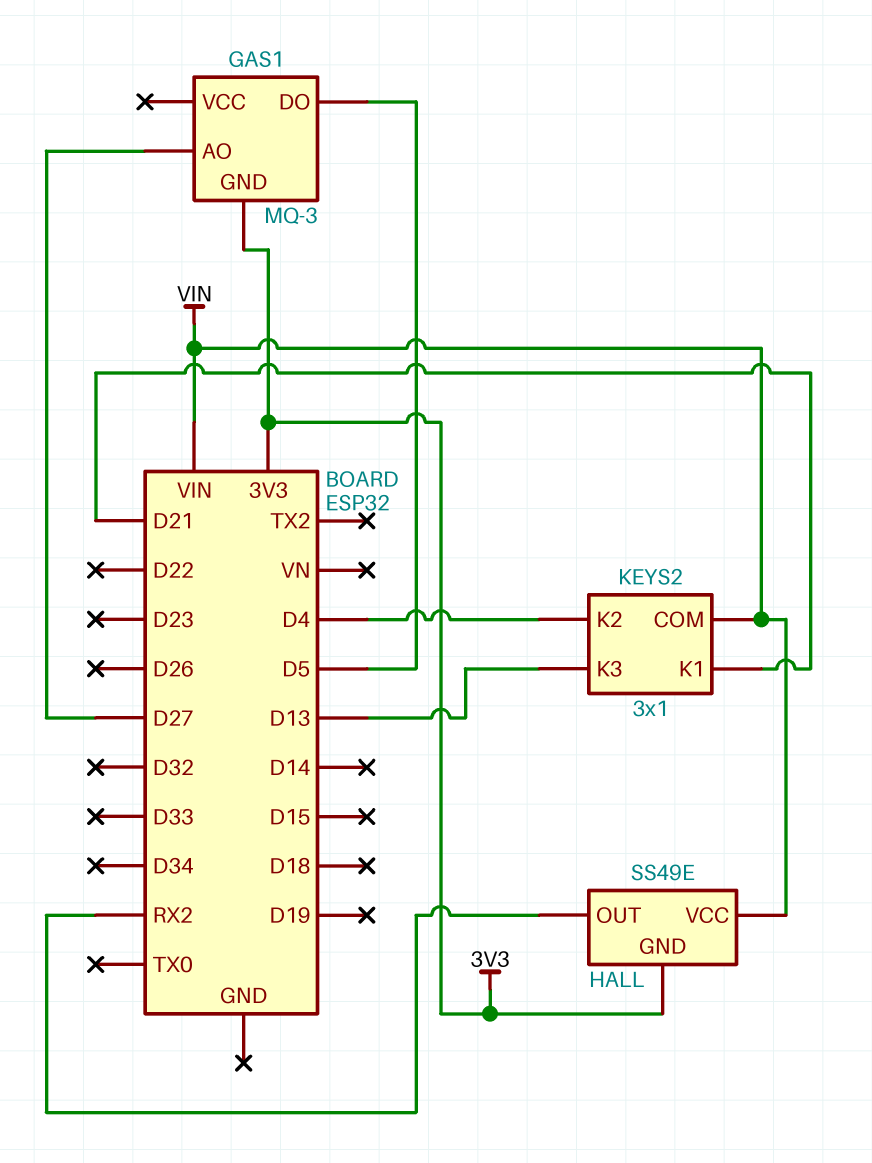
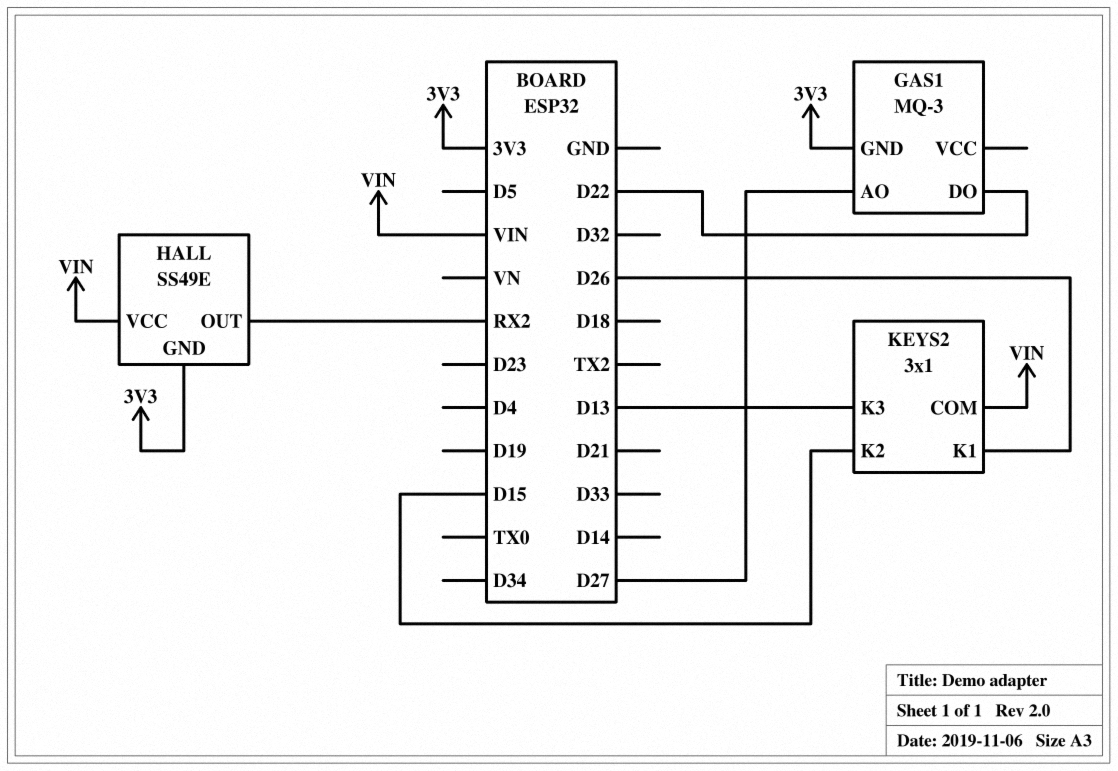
GAS1 pin DO: D5 -> D22
KEYS2 pin K1: D21 -> D26
KEYS2 pin K2: D4 -> D15

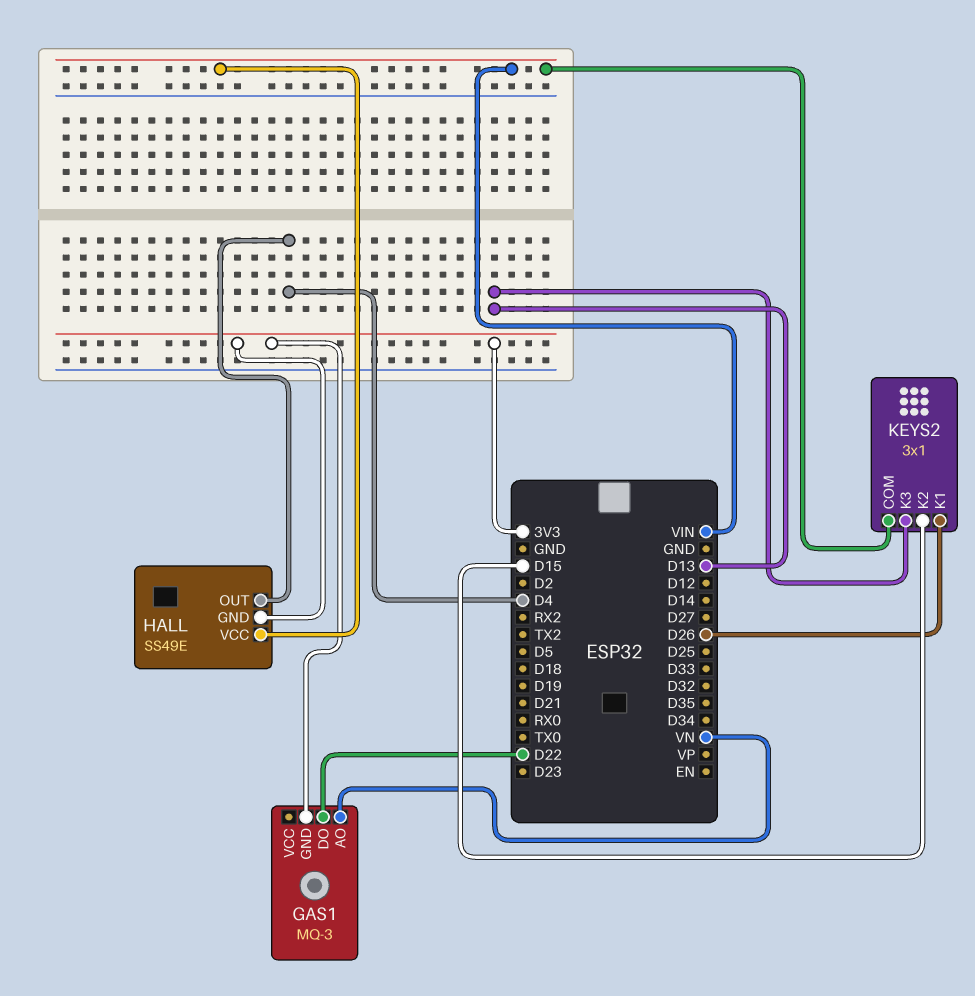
GAS1 pin AO: D27 -> VN
HALL pin OUT: RX2 -> D4

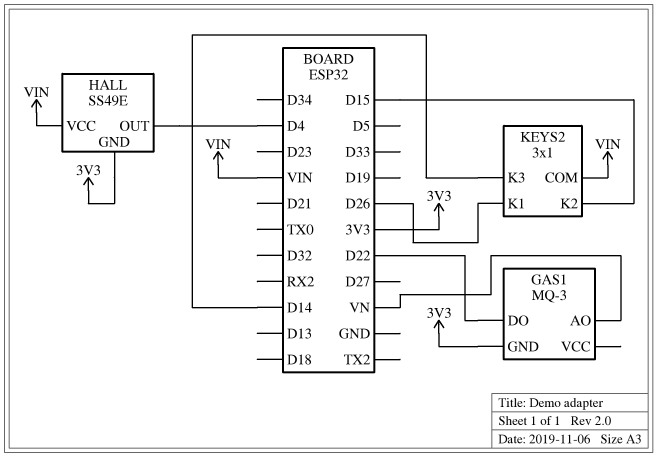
KEYS2 pin K3: D13 -> D14

